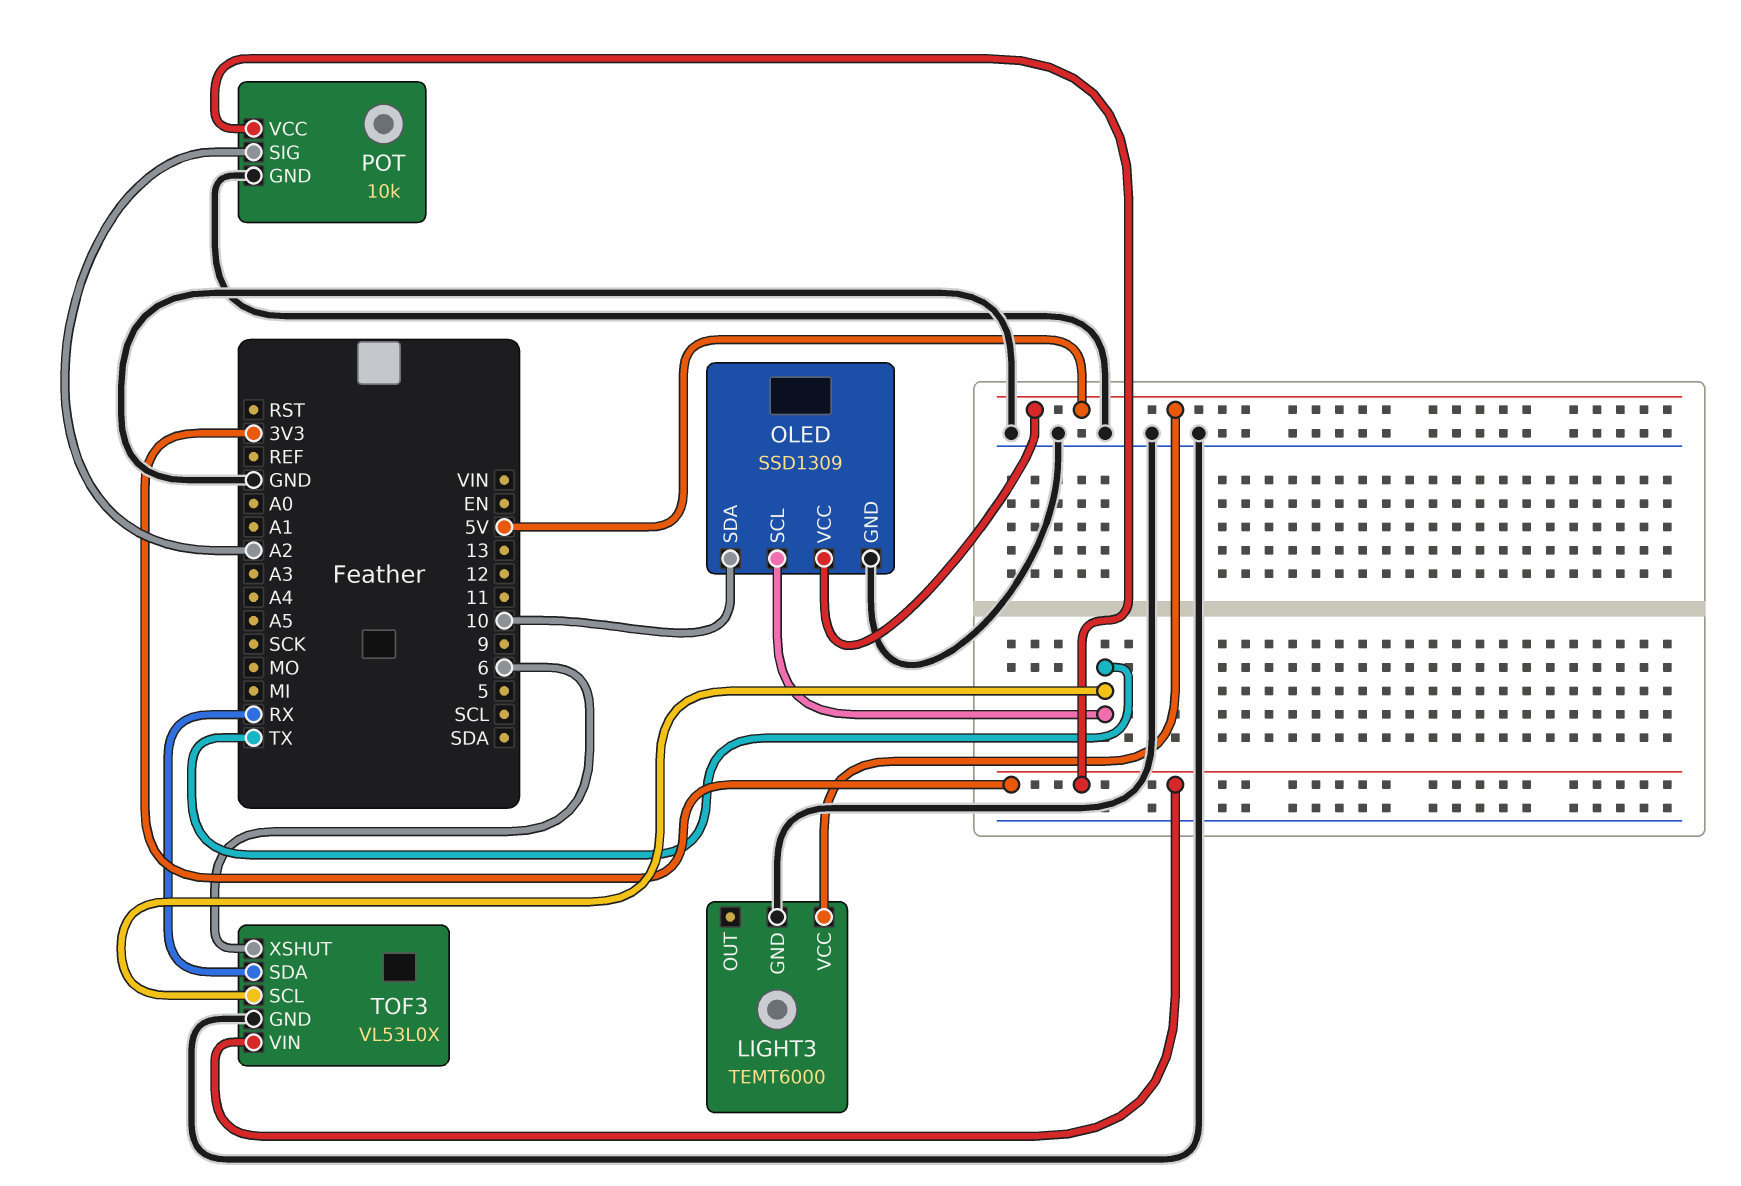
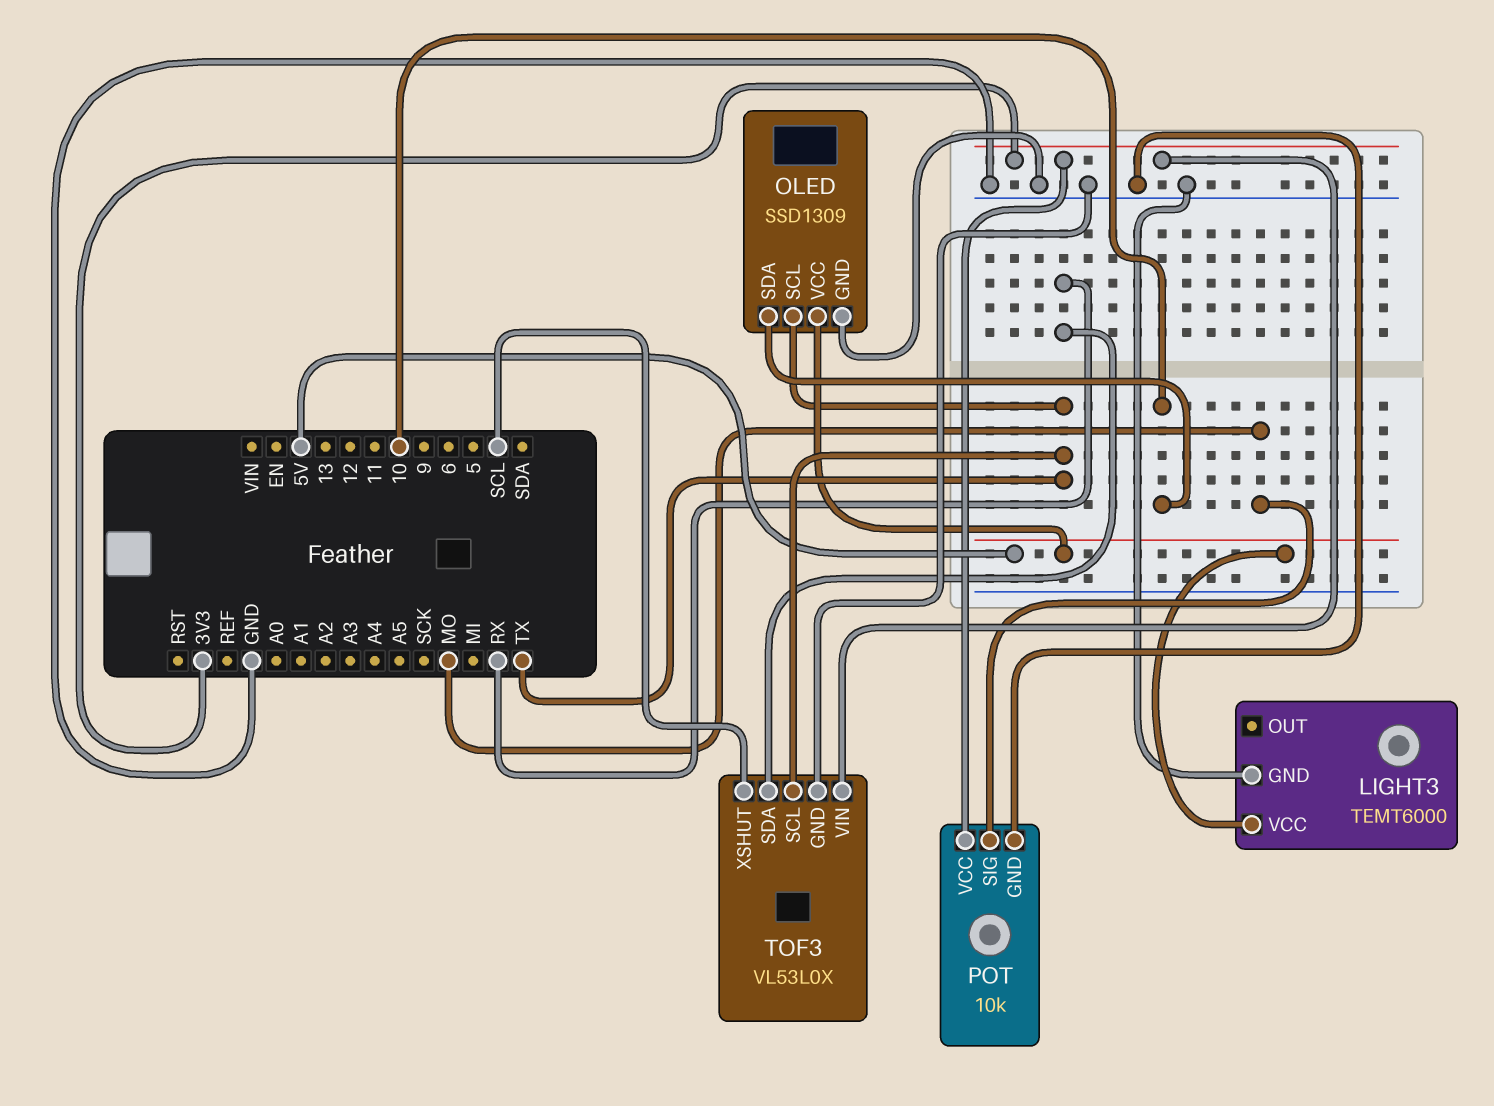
POT pin SIG: A2 -> MO
TOF3 pin XSHUT: 6 -> SCL

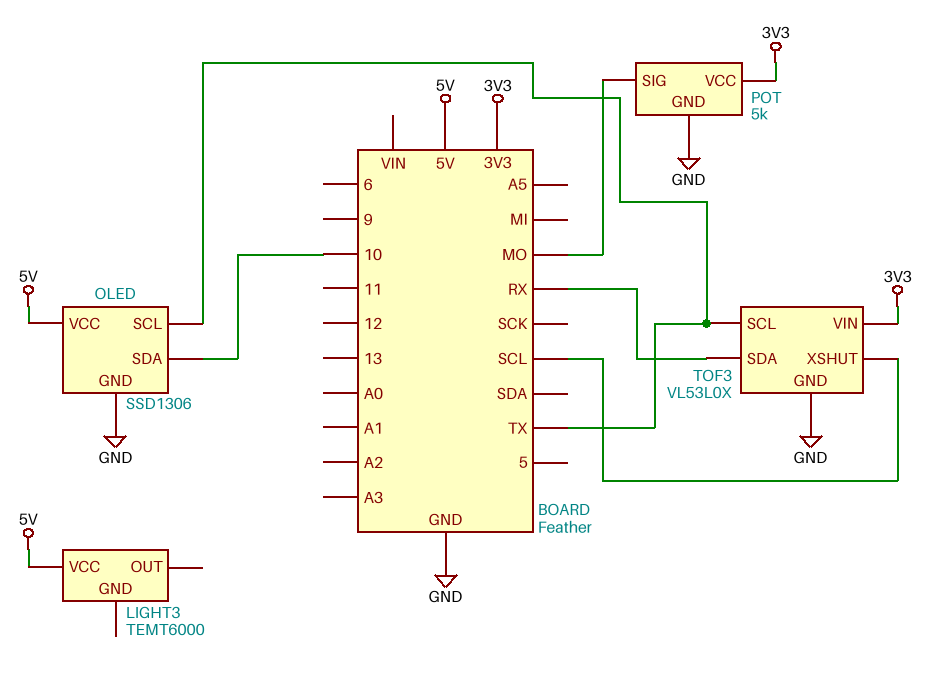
LIGHT3 pin GND: GND -> none
OLED: SSD1309 -> SSD1306
POT: 10k -> 5k

